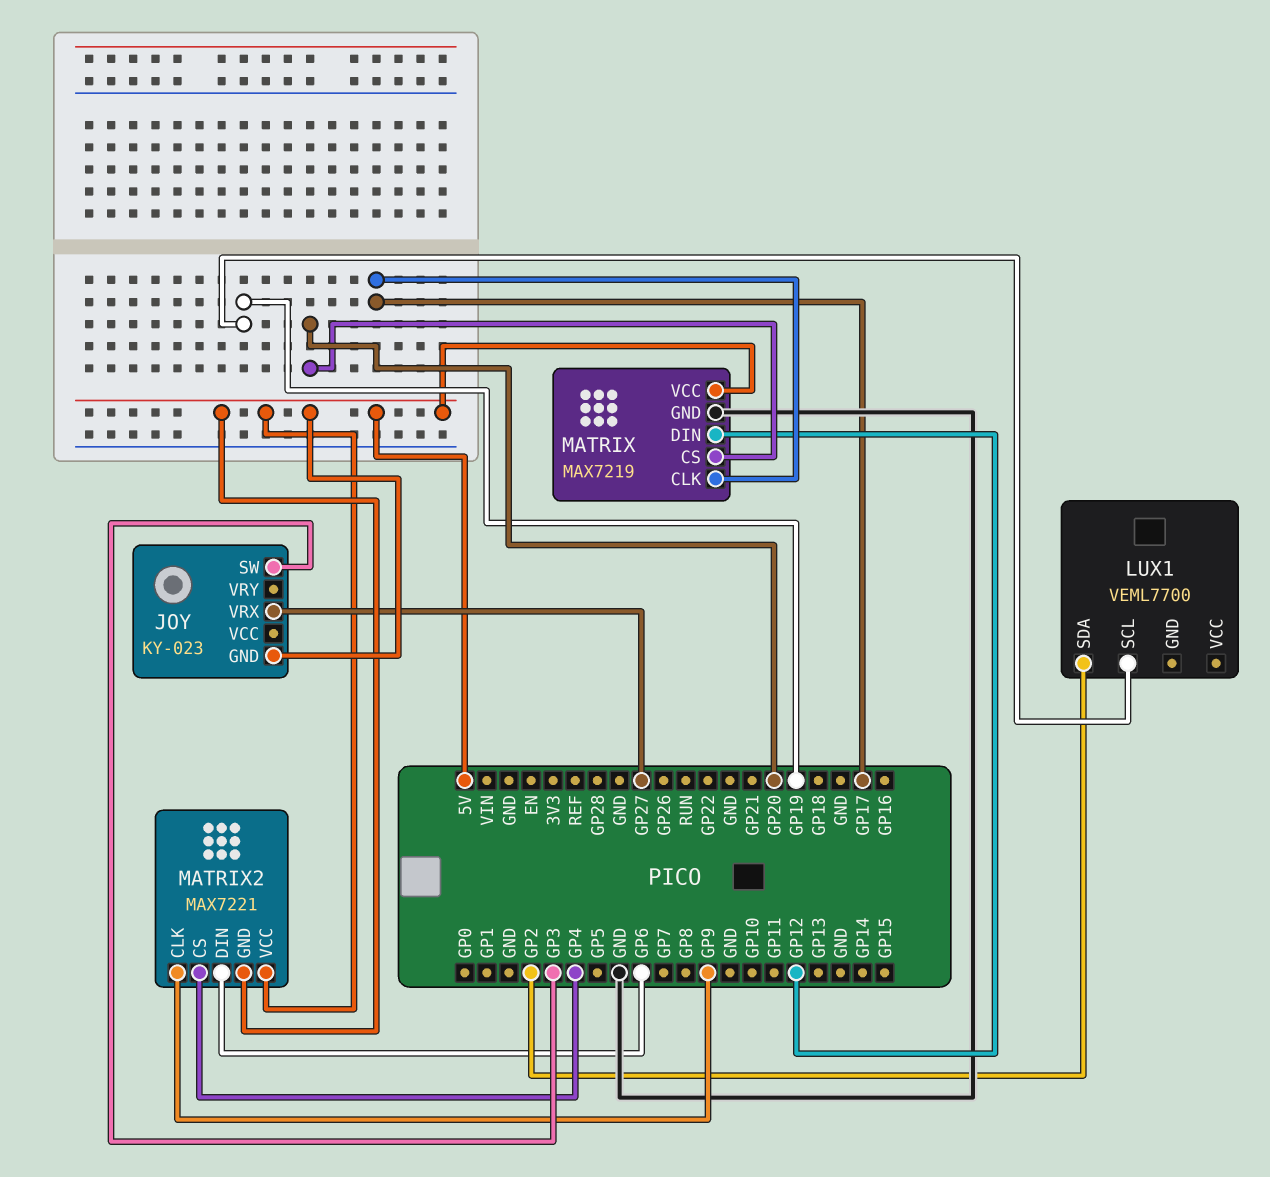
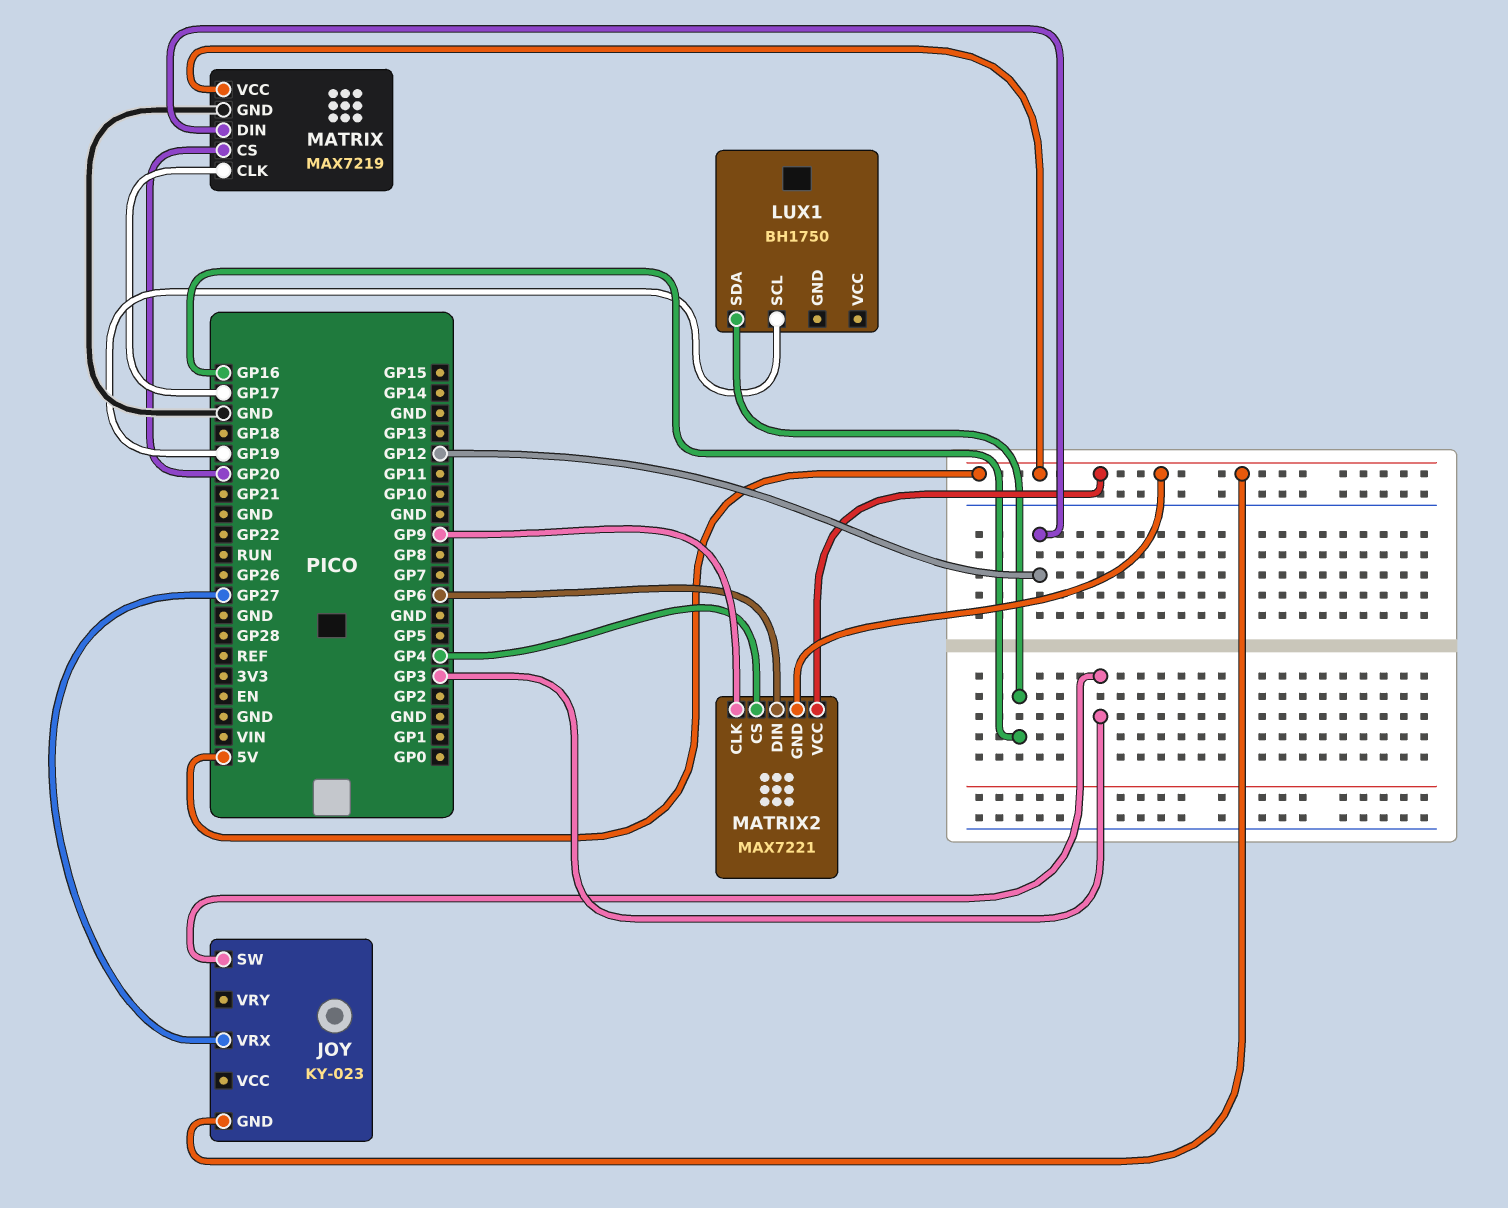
LUX1: VEML7700 -> BH1750
LUX1 pin SDA: GP2 -> GP16

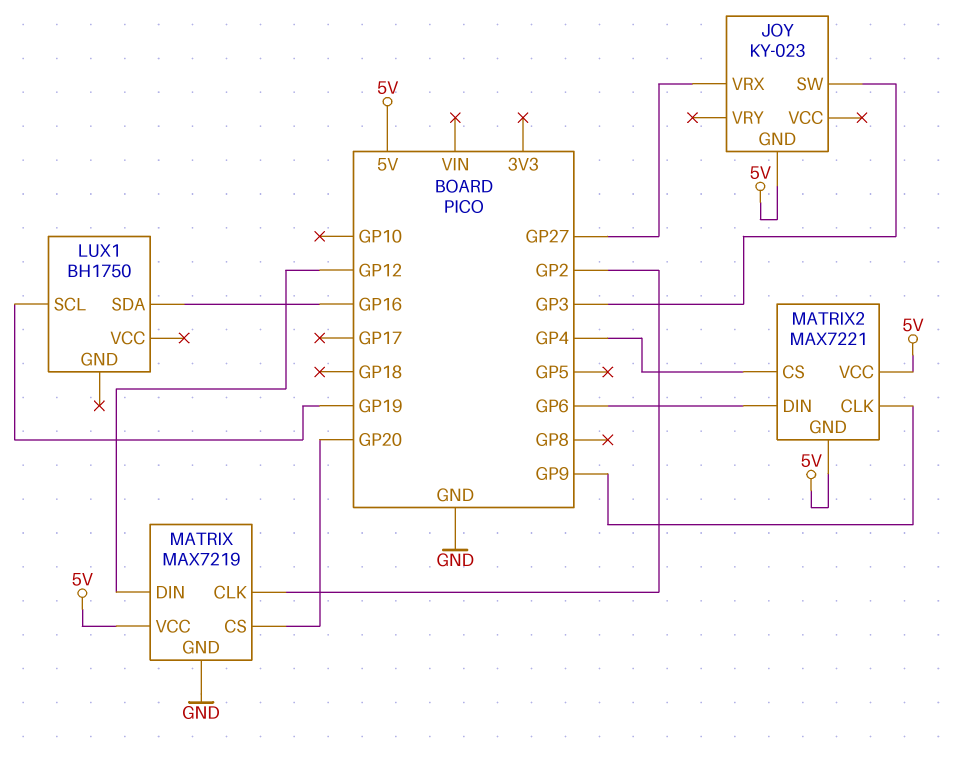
MATRIX pin CLK: GP17 -> GP2

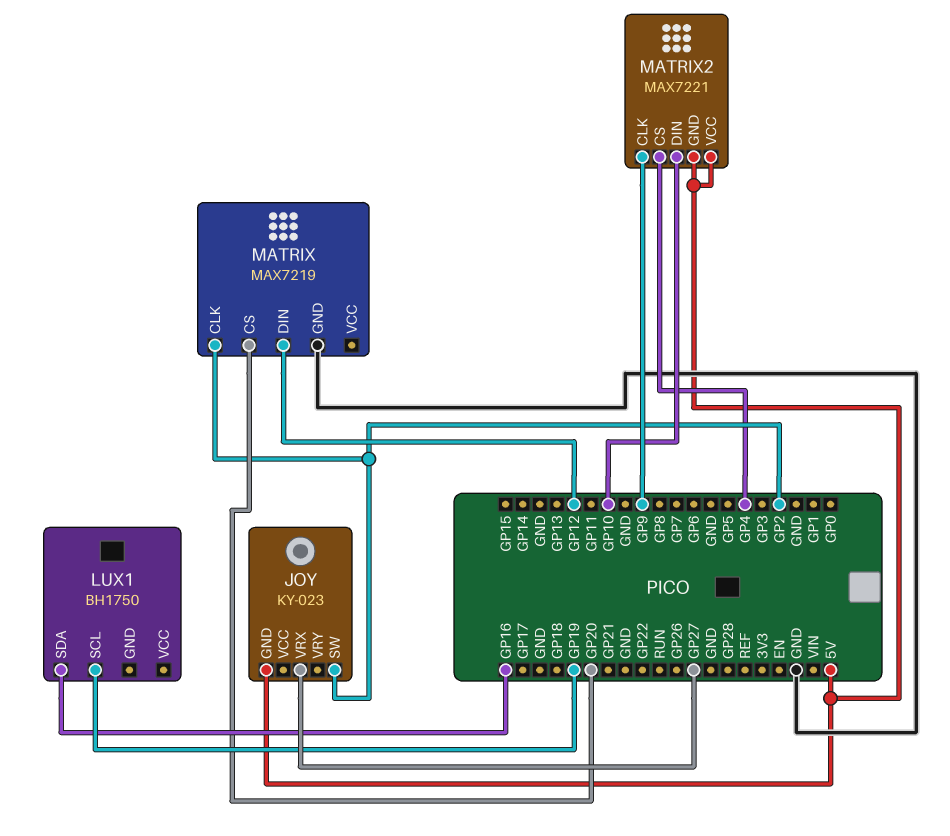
JOY pin SW: GP3 -> GP2
MATRIX pin VCC: 5V -> none
MATRIX2 pin DIN: GP6 -> GP10

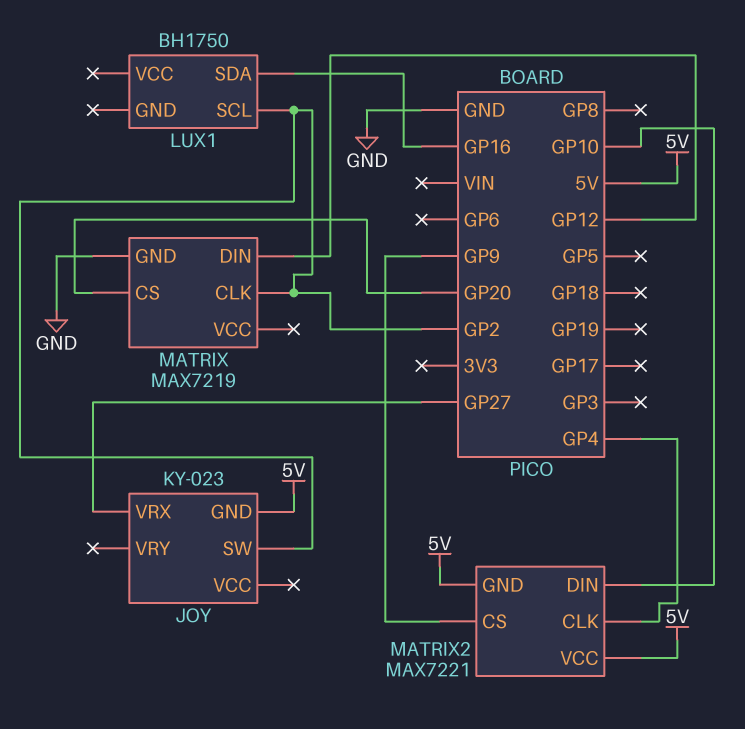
LUX1 pin SCL: GP19 -> GP2
MATRIX2 pin CLK: GP9 -> GP4
MATRIX2 pin CS: GP4 -> GP9

